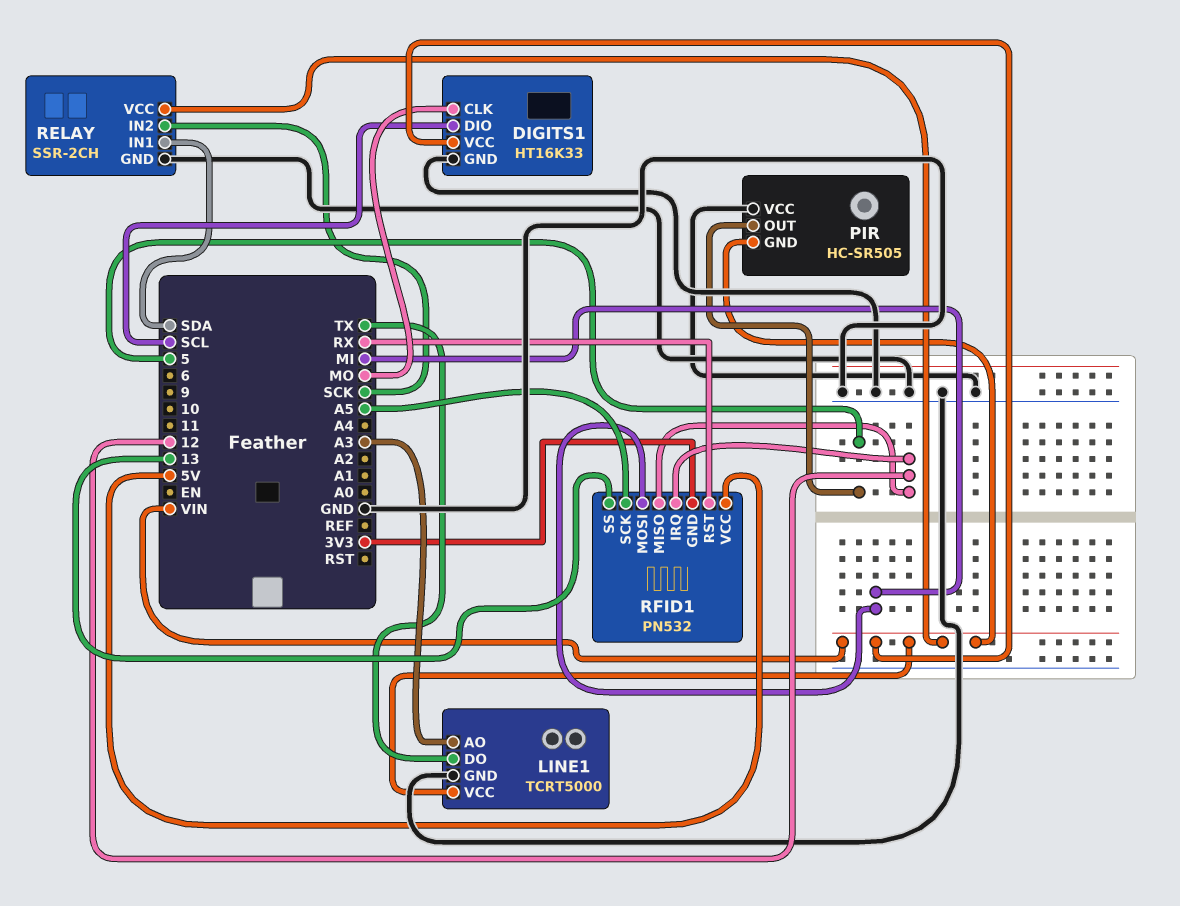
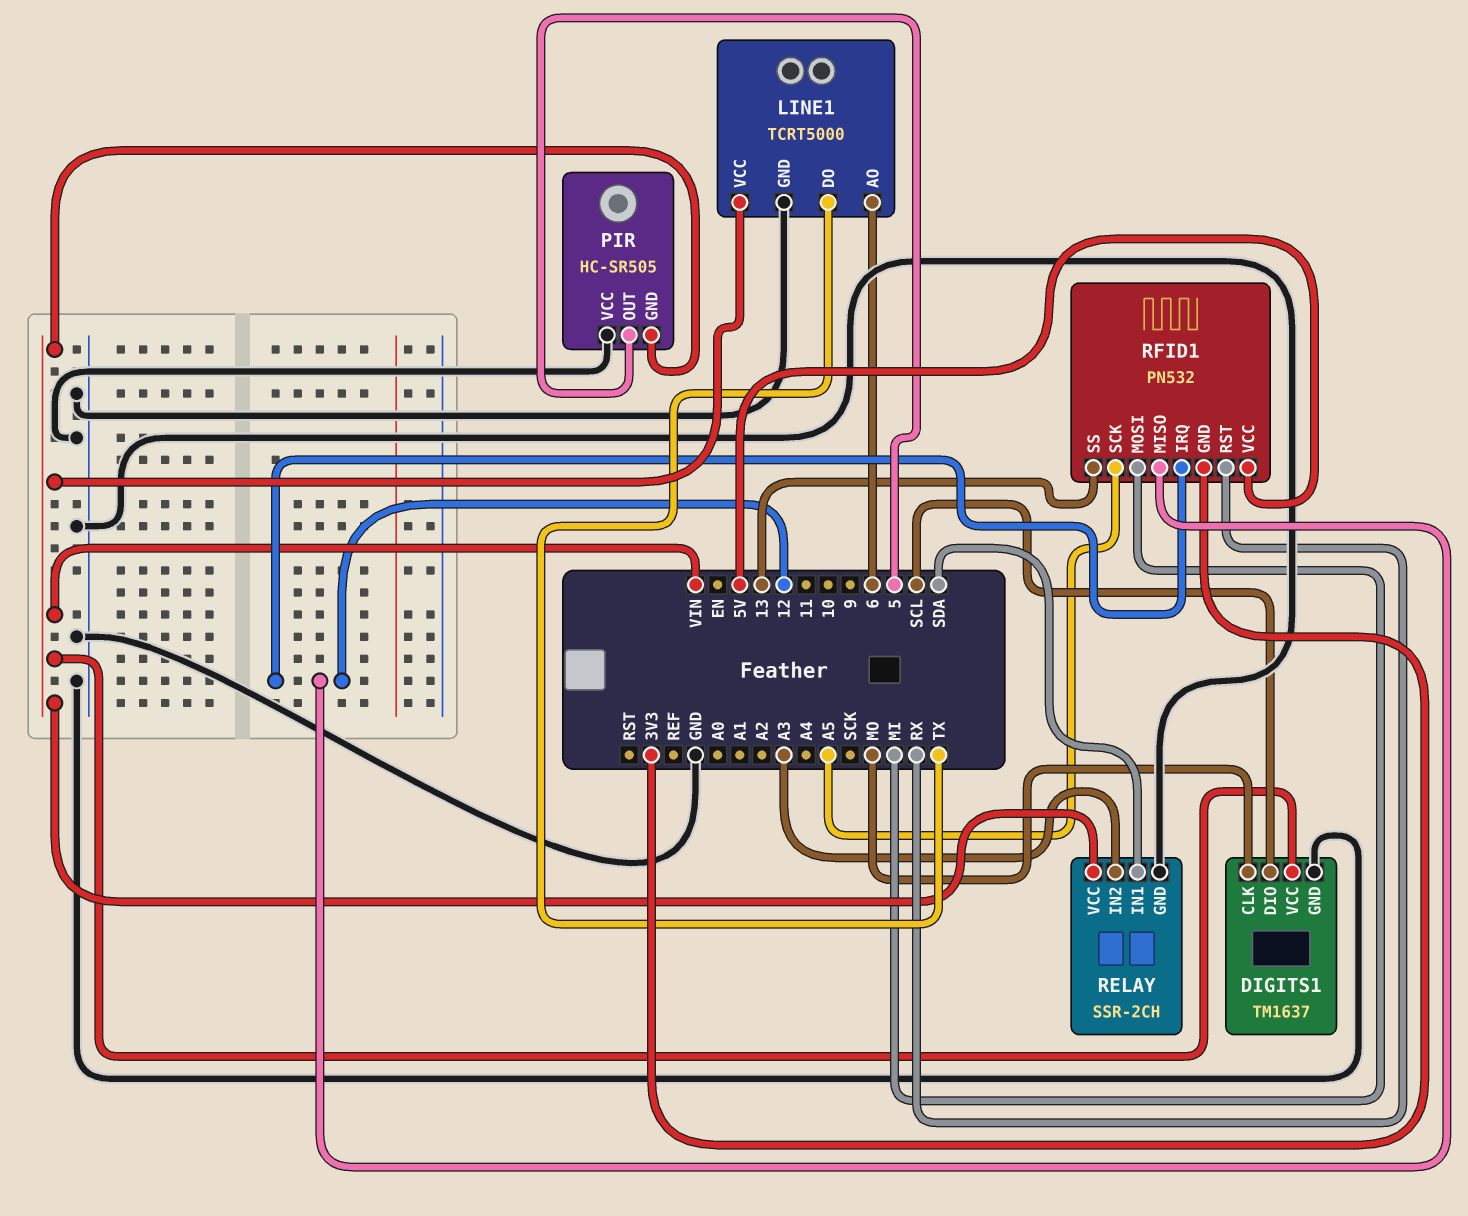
DIGITS1: HT16K33 -> TM1637
LINE1 pin AO: A3 -> 6
RELAY pin IN2: SCK -> A3

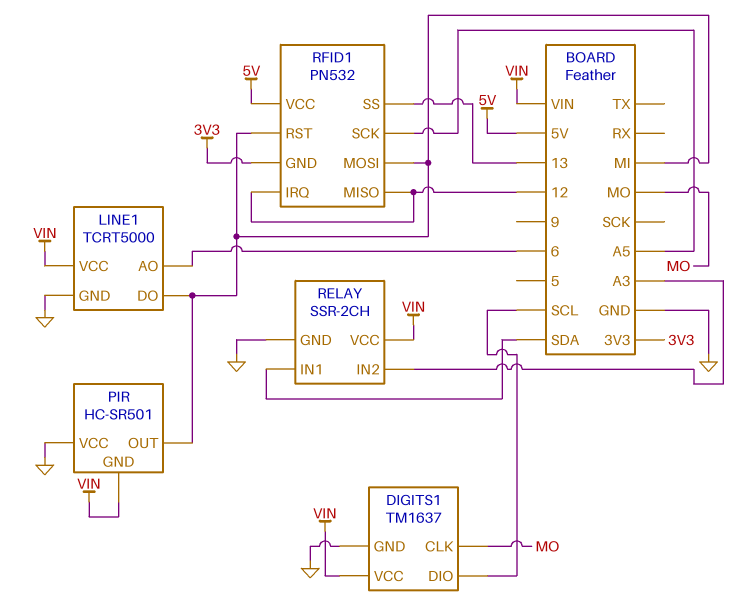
LINE1 pin DO: TX -> MI
PIR: HC-SR505 -> HC-SR501
PIR pin OUT: 5 -> MI
RFID1 pin RST: RX -> MI

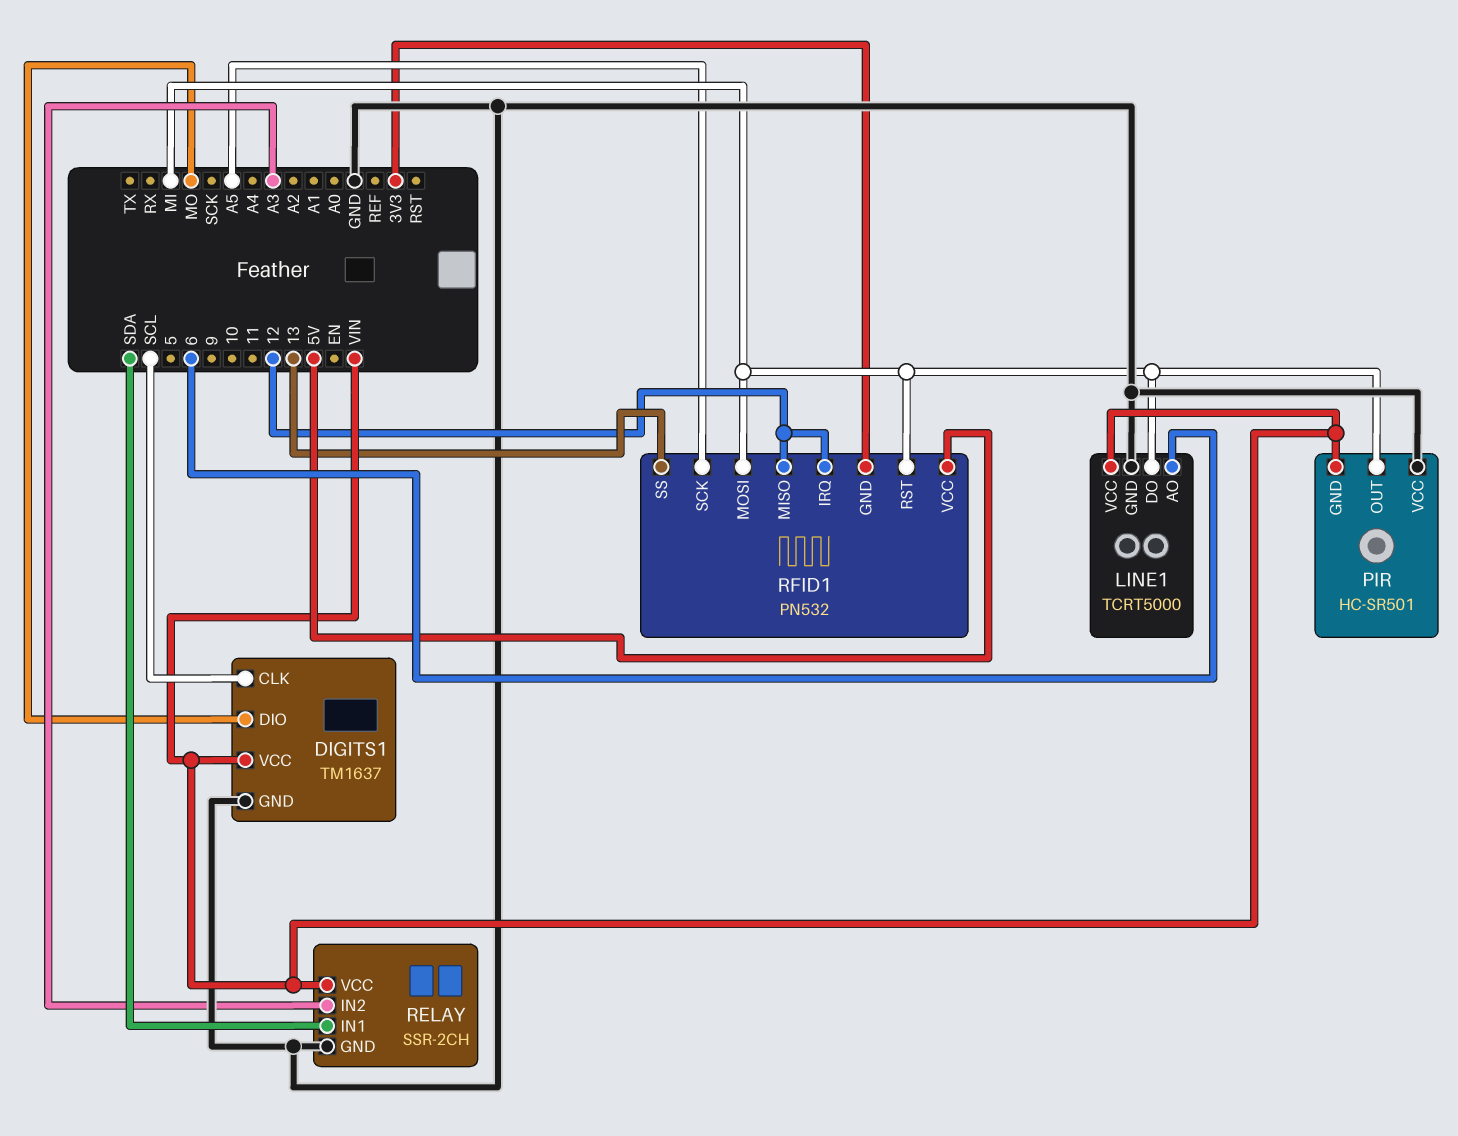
DIGITS1 pin CLK: MO -> SCL
DIGITS1 pin DIO: SCL -> MO

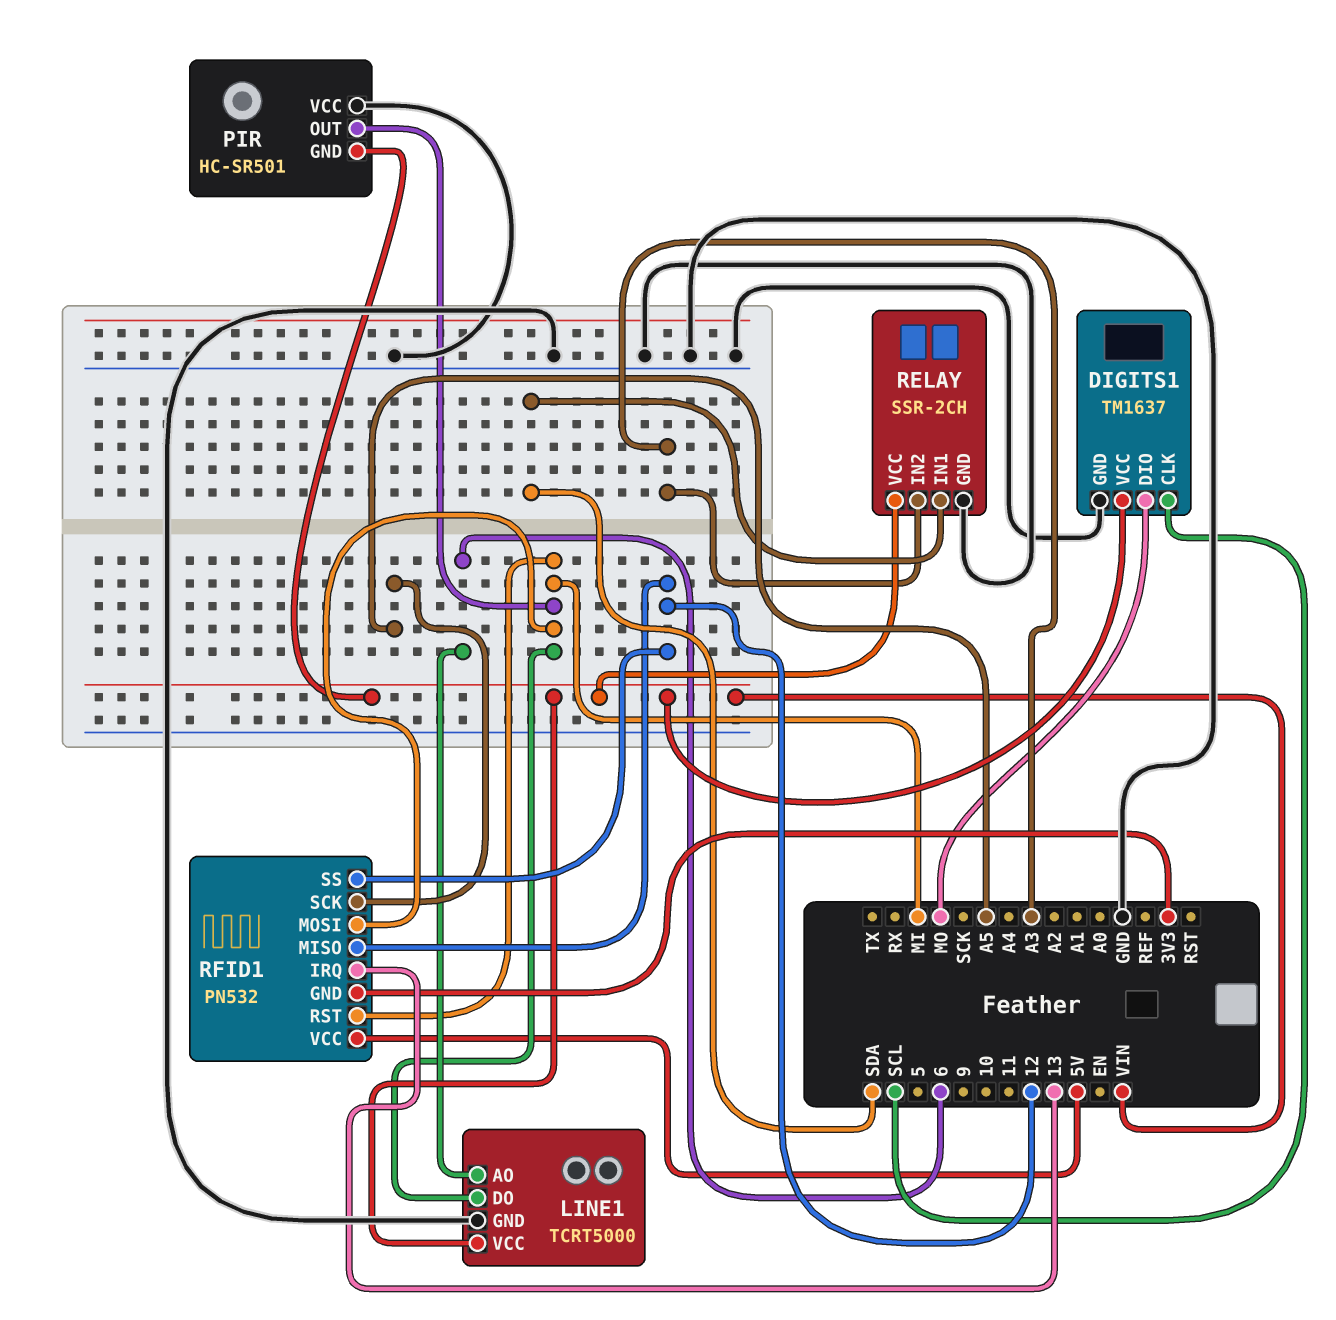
RFID1 pin IRQ: 12 -> 13
RFID1 pin SS: 13 -> 12

